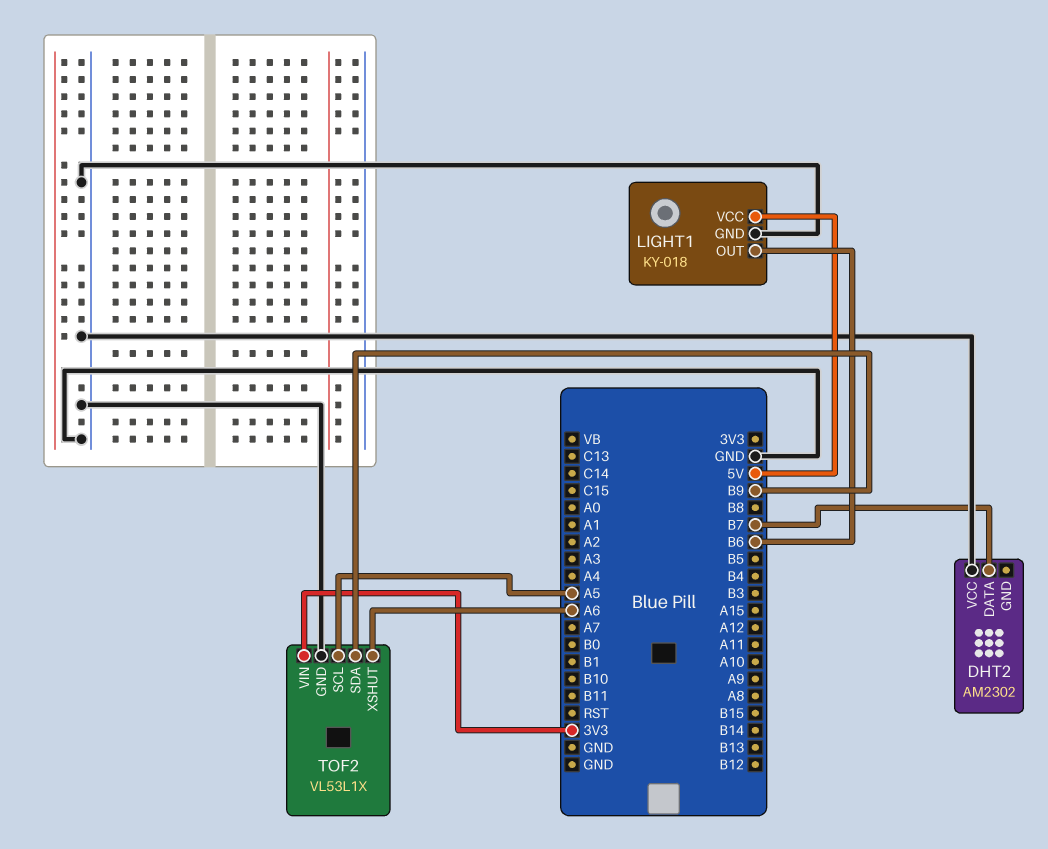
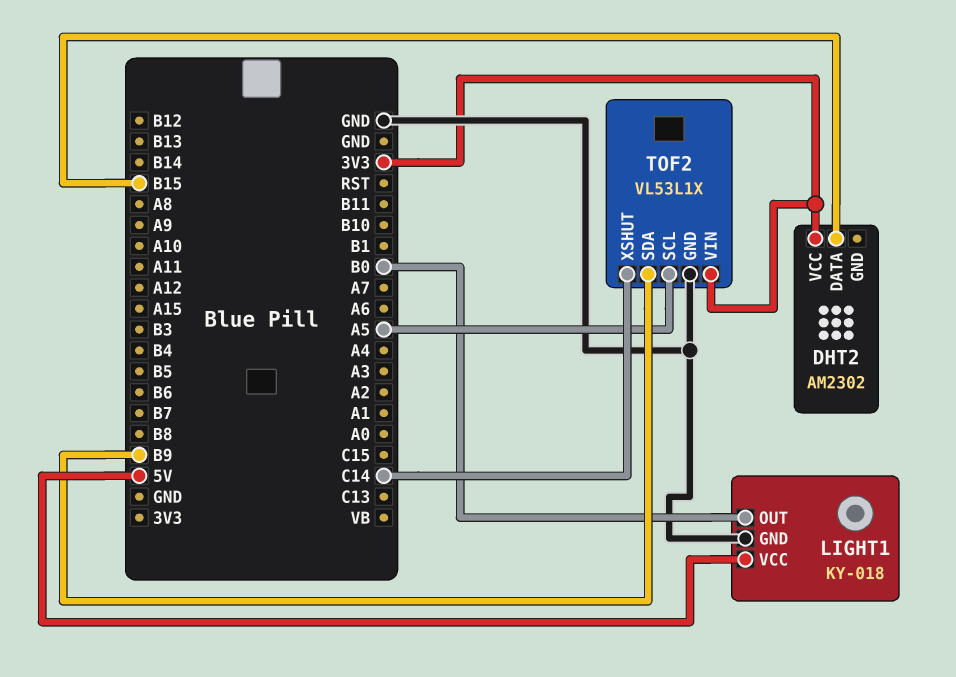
DHT2 pin DATA: B7 -> B15
DHT2 pin VCC: GND -> 3V3
LIGHT1 pin OUT: B6 -> B0
TOF2 pin XSHUT: A6 -> C14

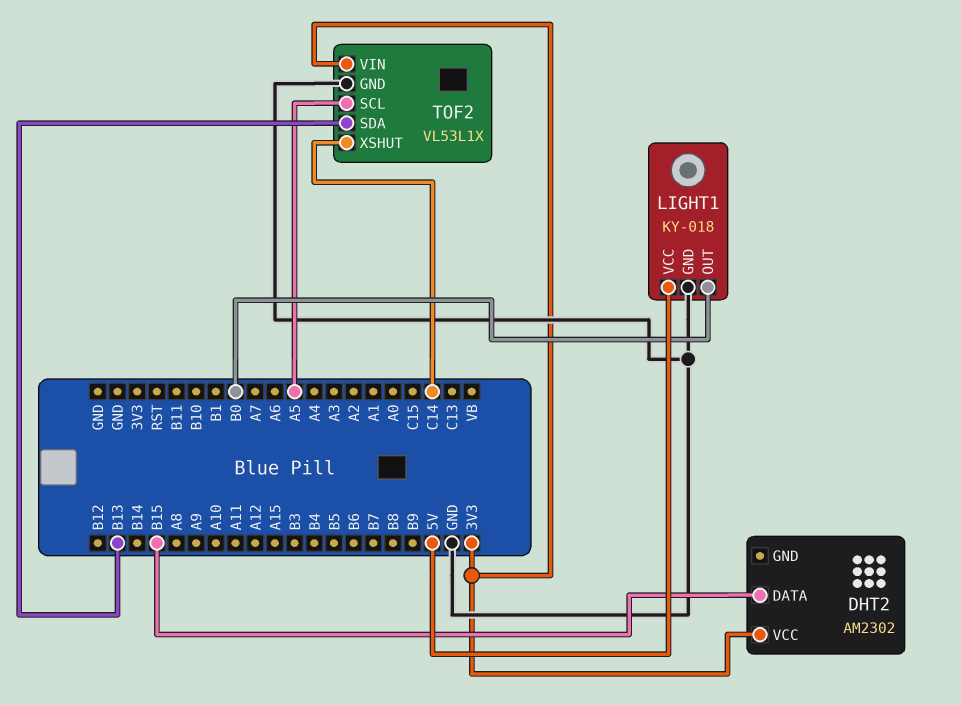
TOF2 pin SDA: B9 -> B13

